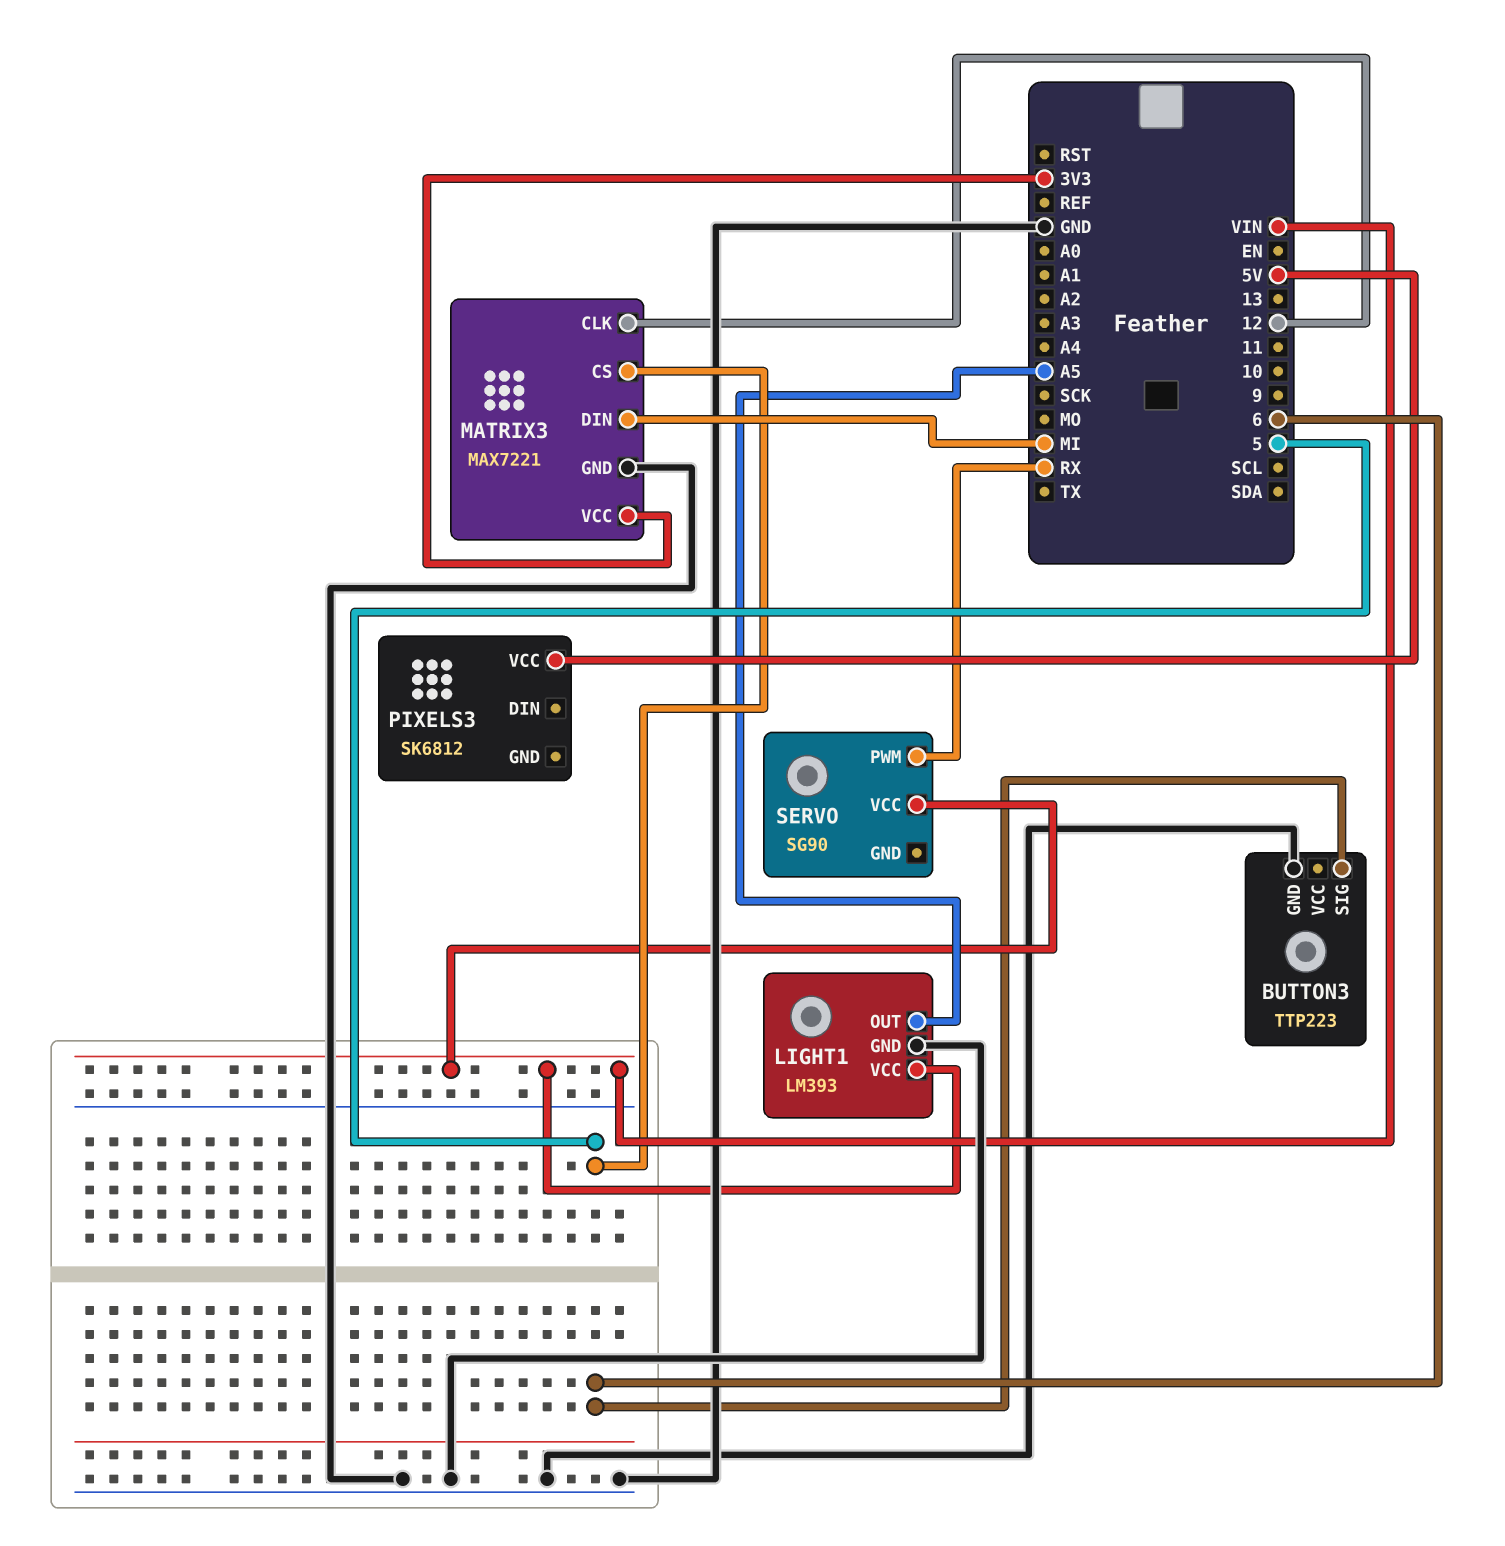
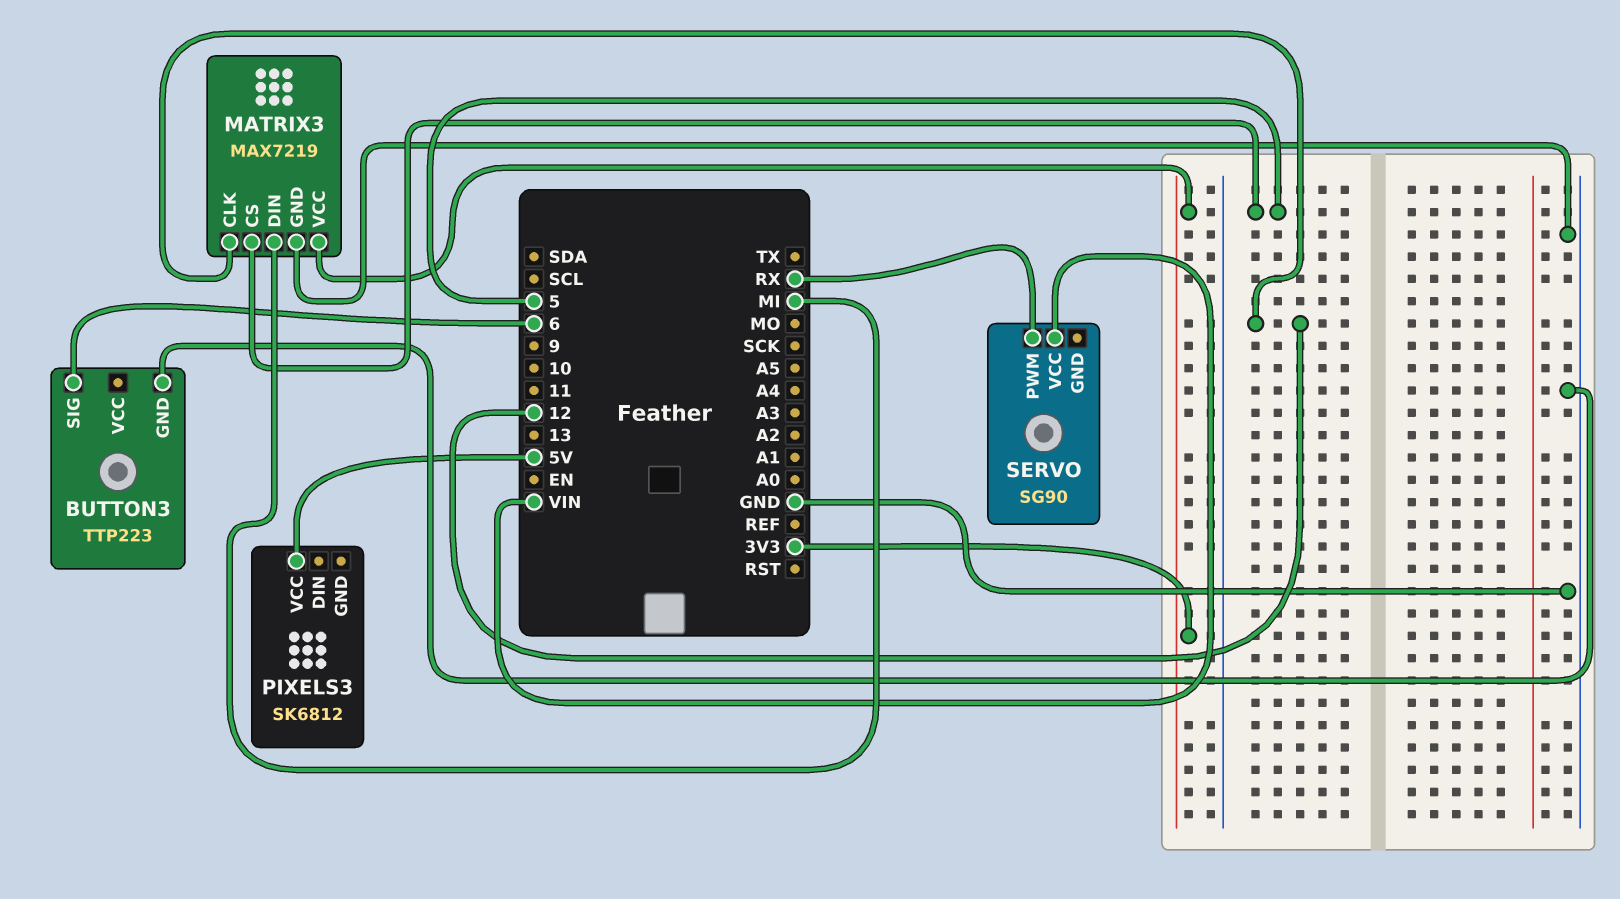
LIGHT1: LM393 -> none
LIGHT1 pin GND: GND -> none
LIGHT1 pin OUT: A5 -> none
LIGHT1 pin VCC: VIN -> none
MATRIX3: MAX7221 -> MAX7219

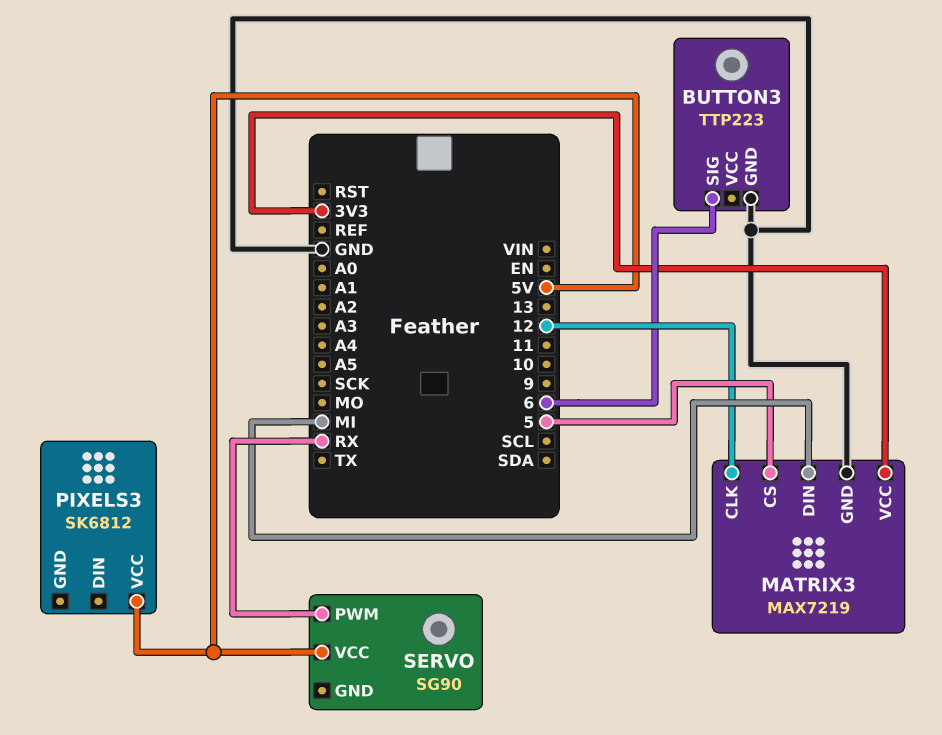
SERVO pin VCC: VIN -> 5V

